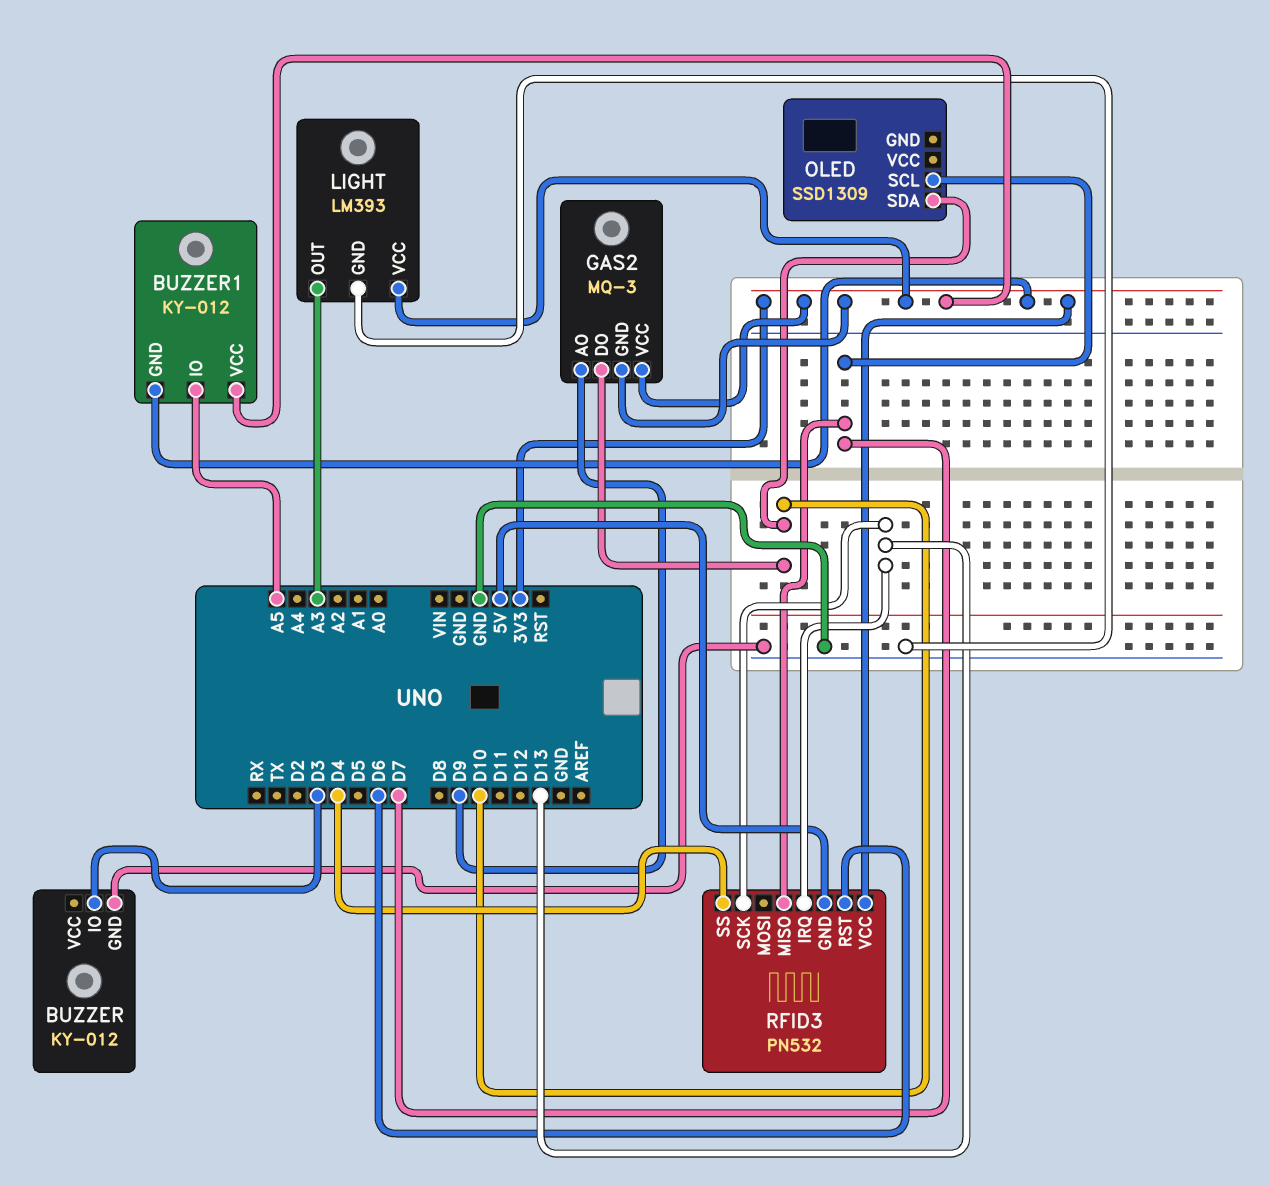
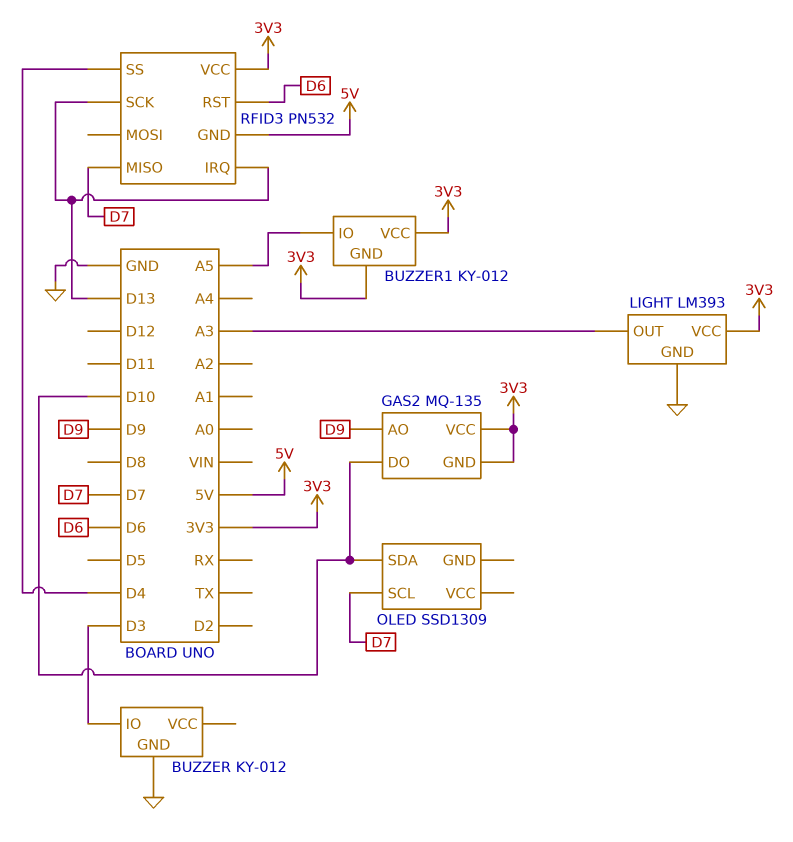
GAS2: MQ-3 -> MQ-135

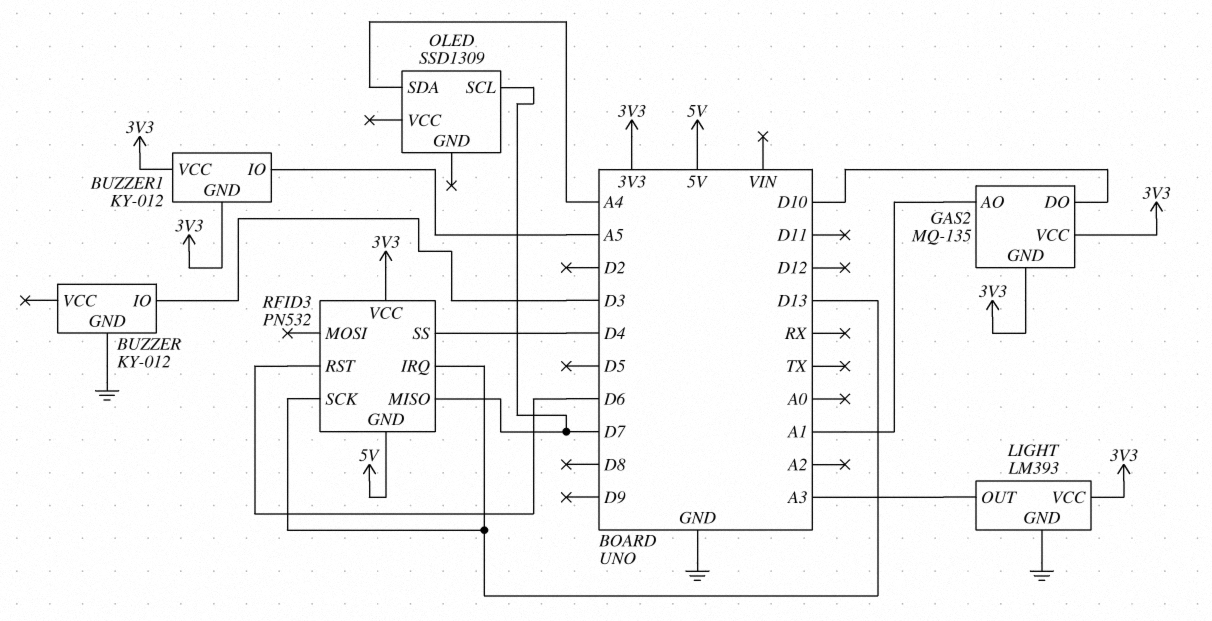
GAS2 pin AO: D9 -> A1
OLED pin SDA: D10 -> A4

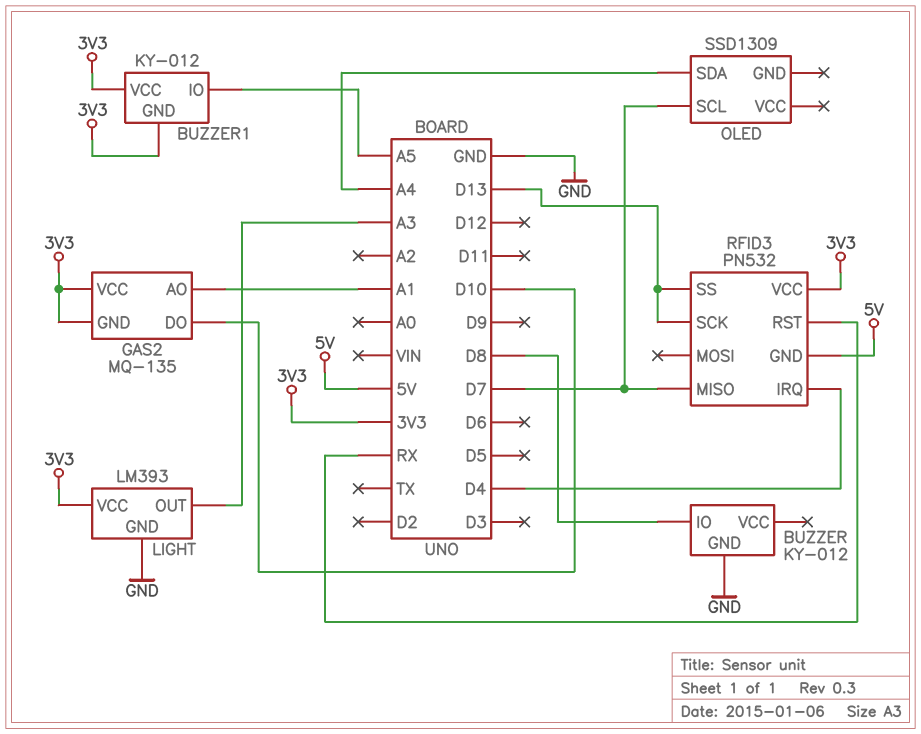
BUZZER pin IO: D3 -> D8
RFID3 pin IRQ: D13 -> D4
RFID3 pin RST: D6 -> RX
RFID3 pin SS: D4 -> D13

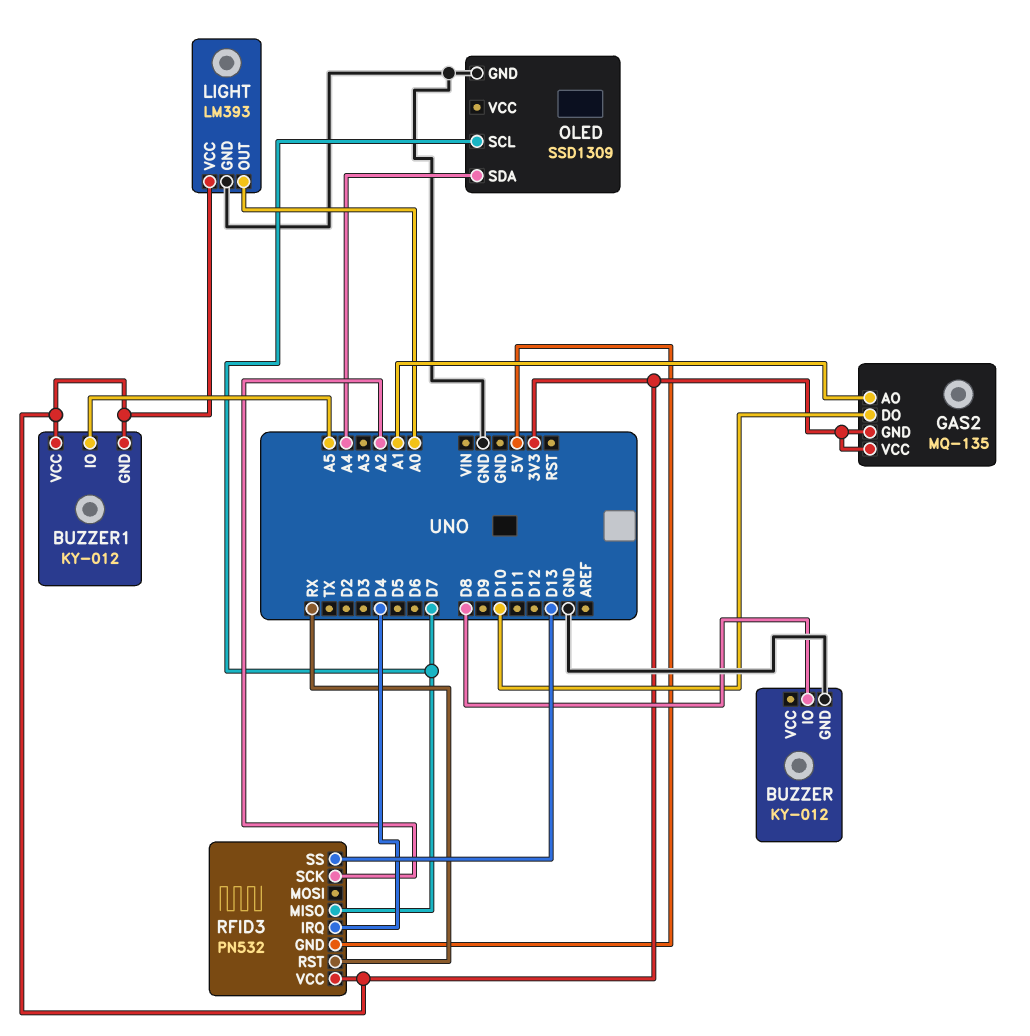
LIGHT pin OUT: A3 -> A0
OLED pin GND: none -> GND
RFID3 pin SCK: D13 -> A2

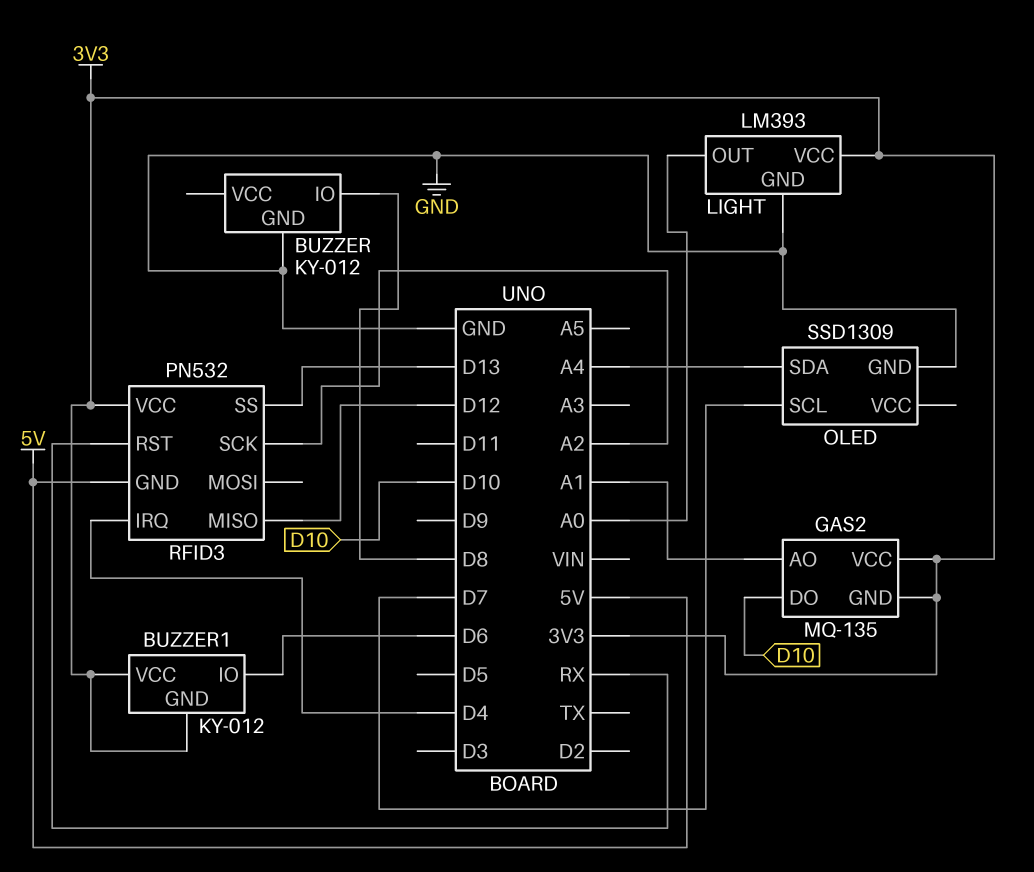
BUZZER1 pin IO: A5 -> D6
RFID3 pin MISO: D7 -> D12

